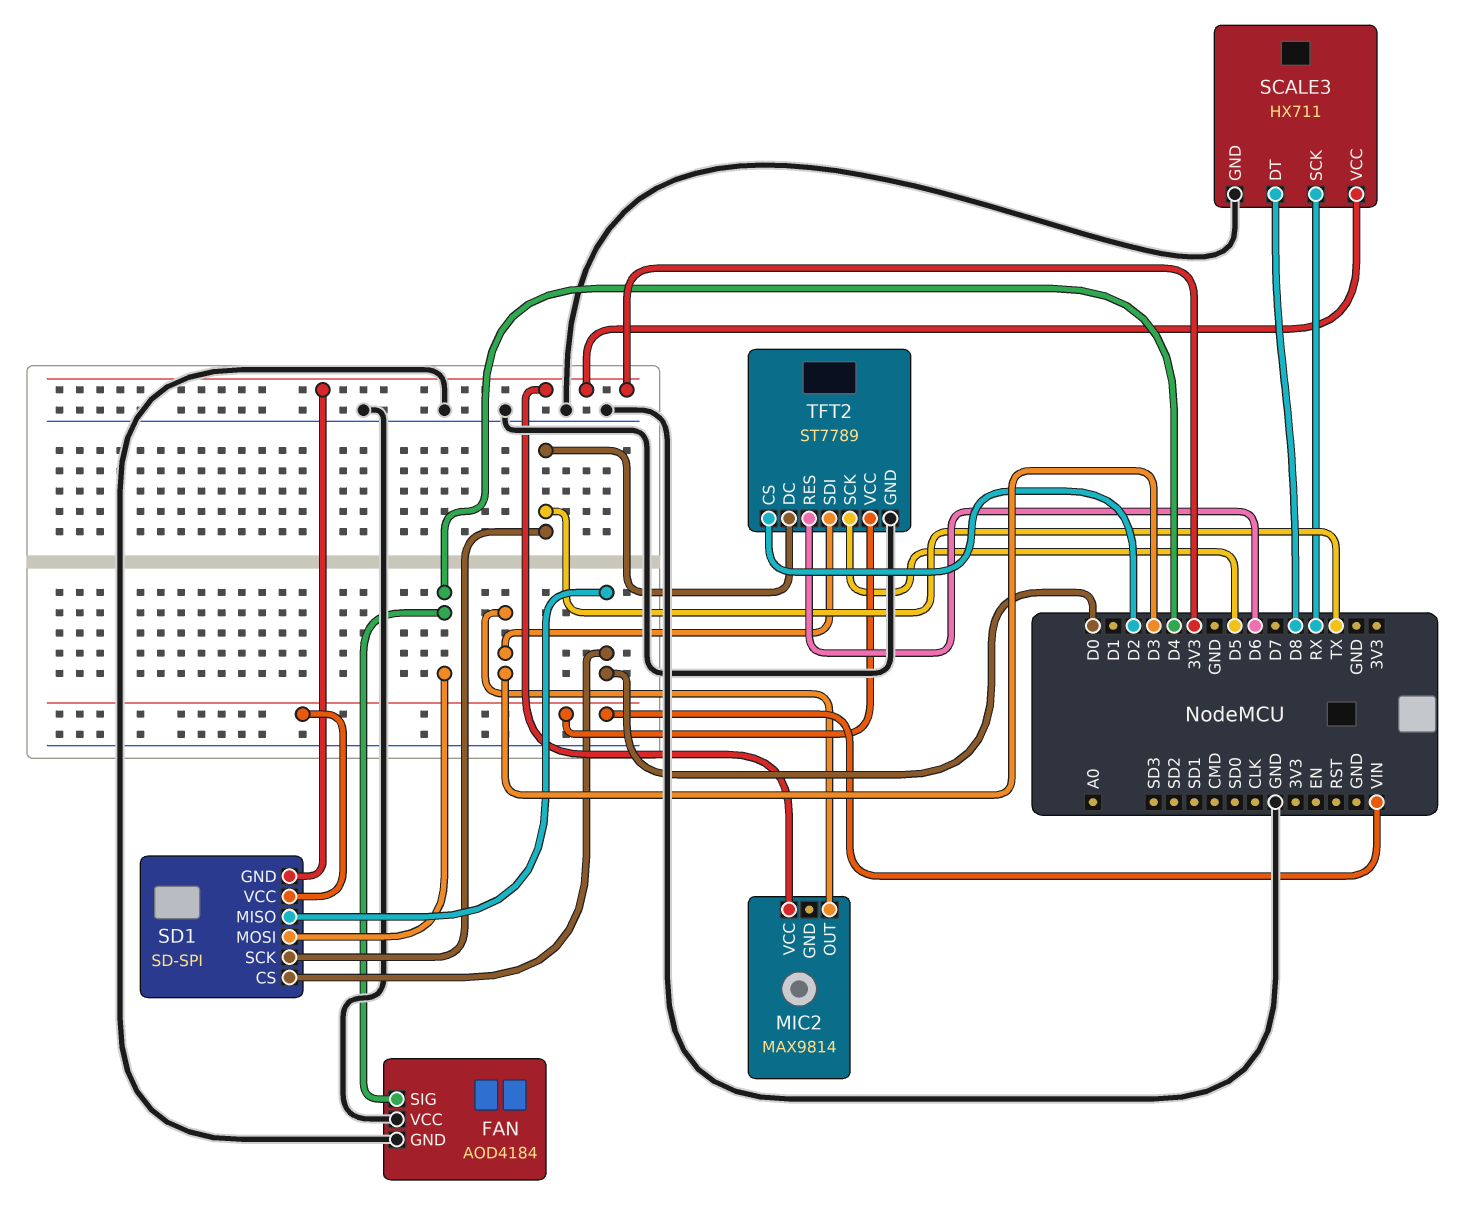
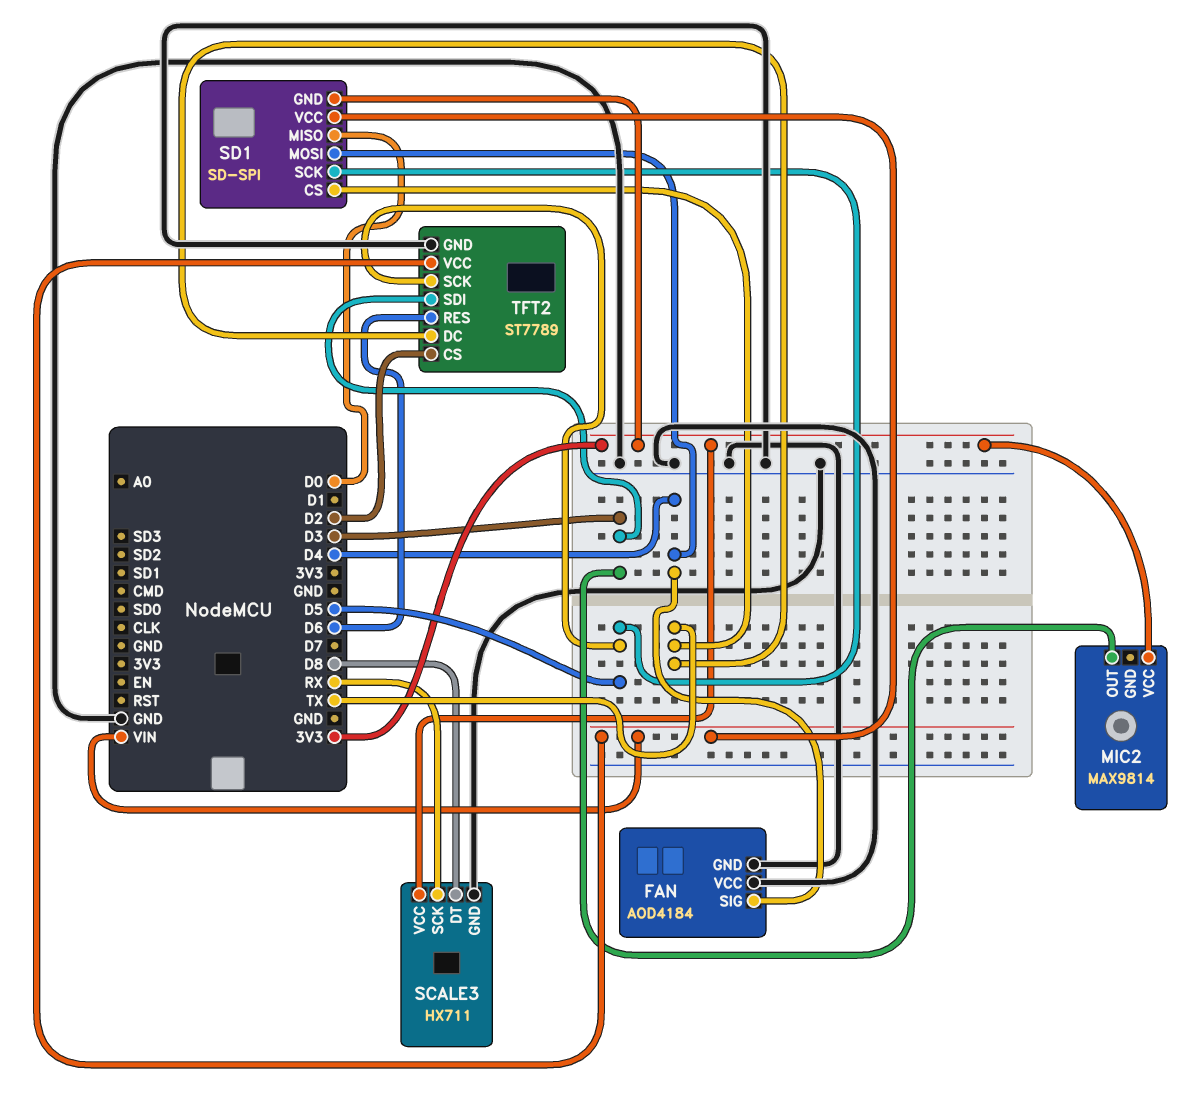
SD1 pin CS: D0 -> TX
SD1 pin SCK: TX -> D5

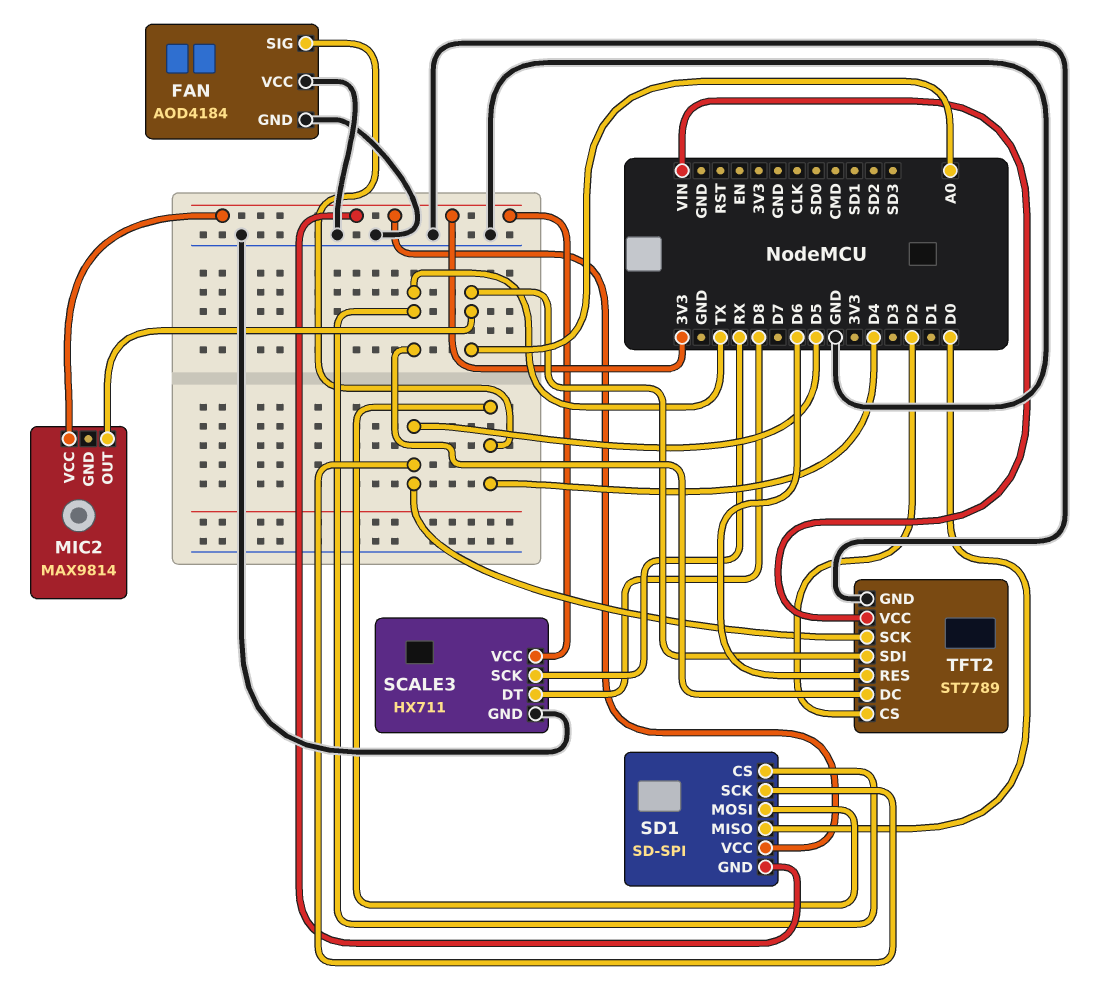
MIC2 pin OUT: D3 -> A0
SD1 pin VCC: VIN -> 3V3
TFT2 pin SDI: D3 -> A0

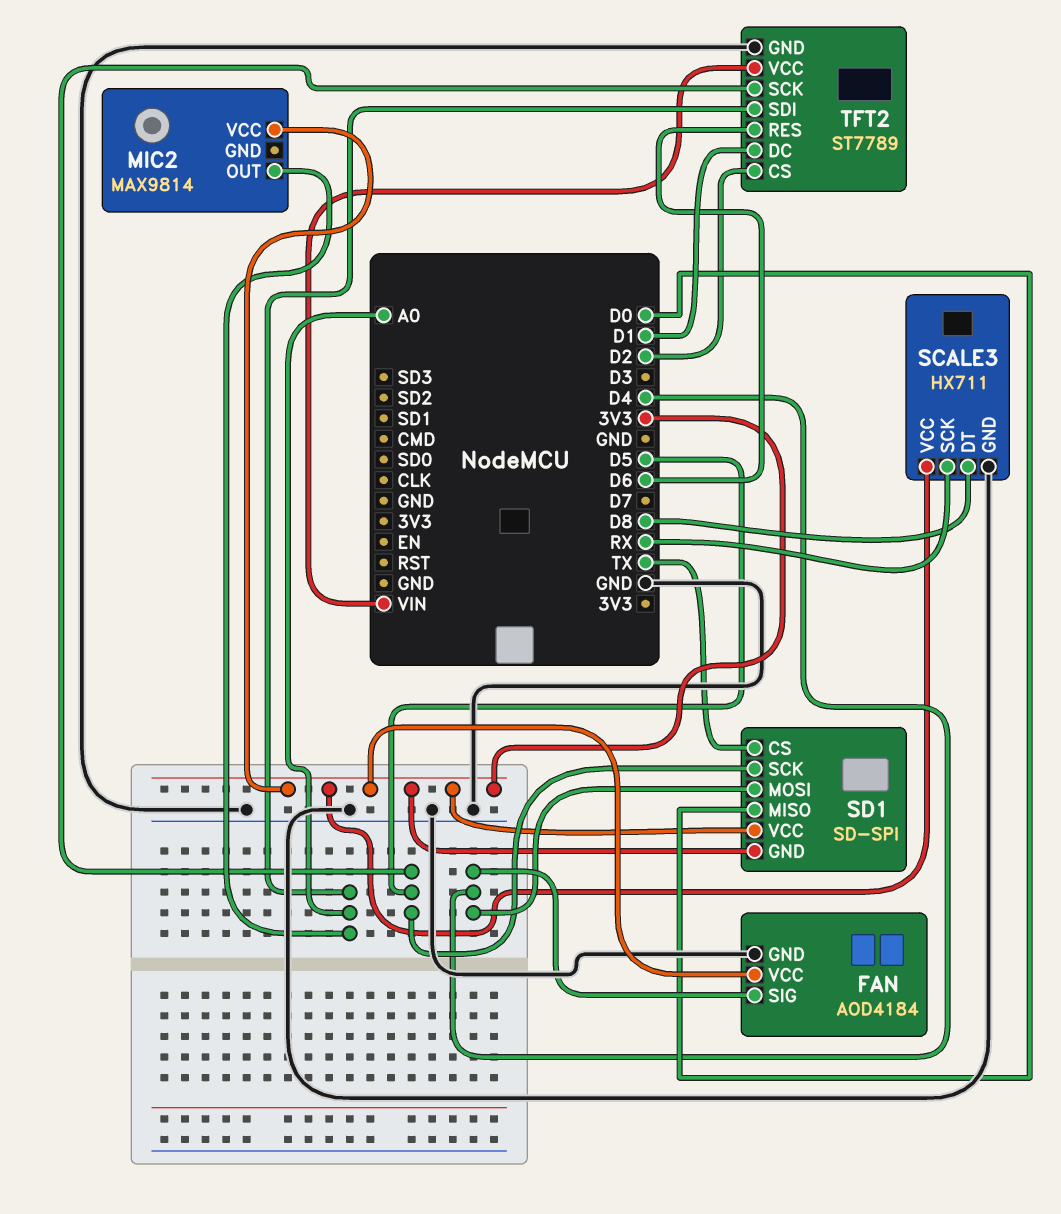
FAN pin VCC: GND -> 3V3
TFT2 pin DC: TX -> D1

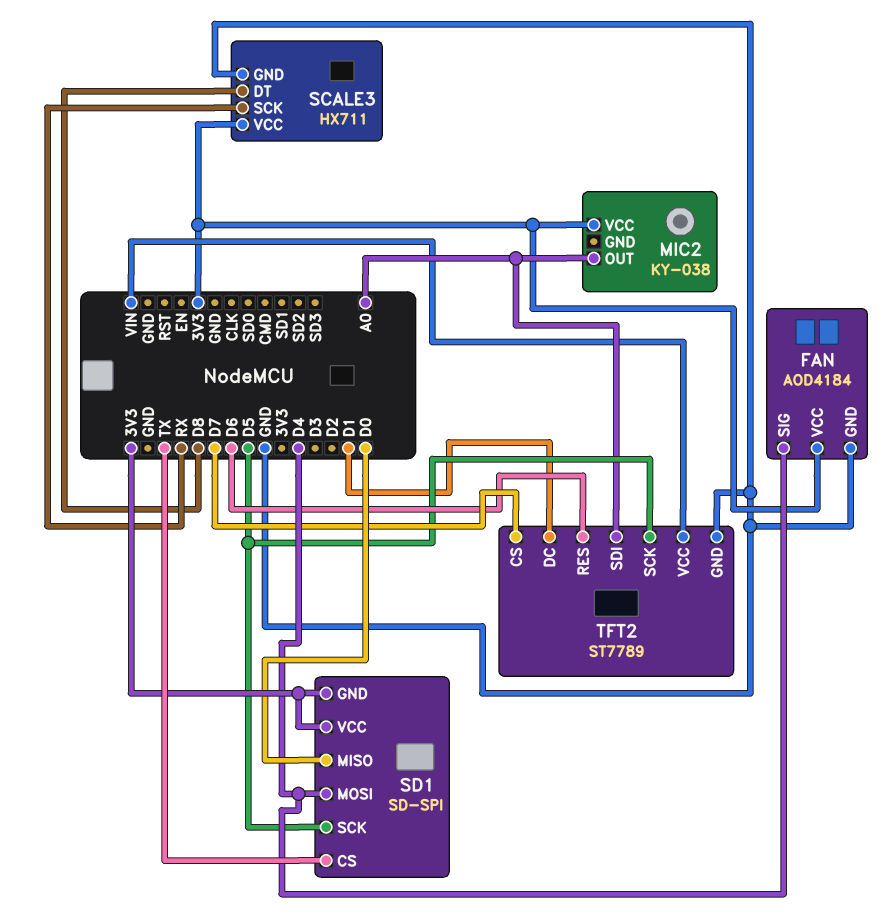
MIC2: MAX9814 -> KY-038
TFT2 pin CS: D2 -> D7

